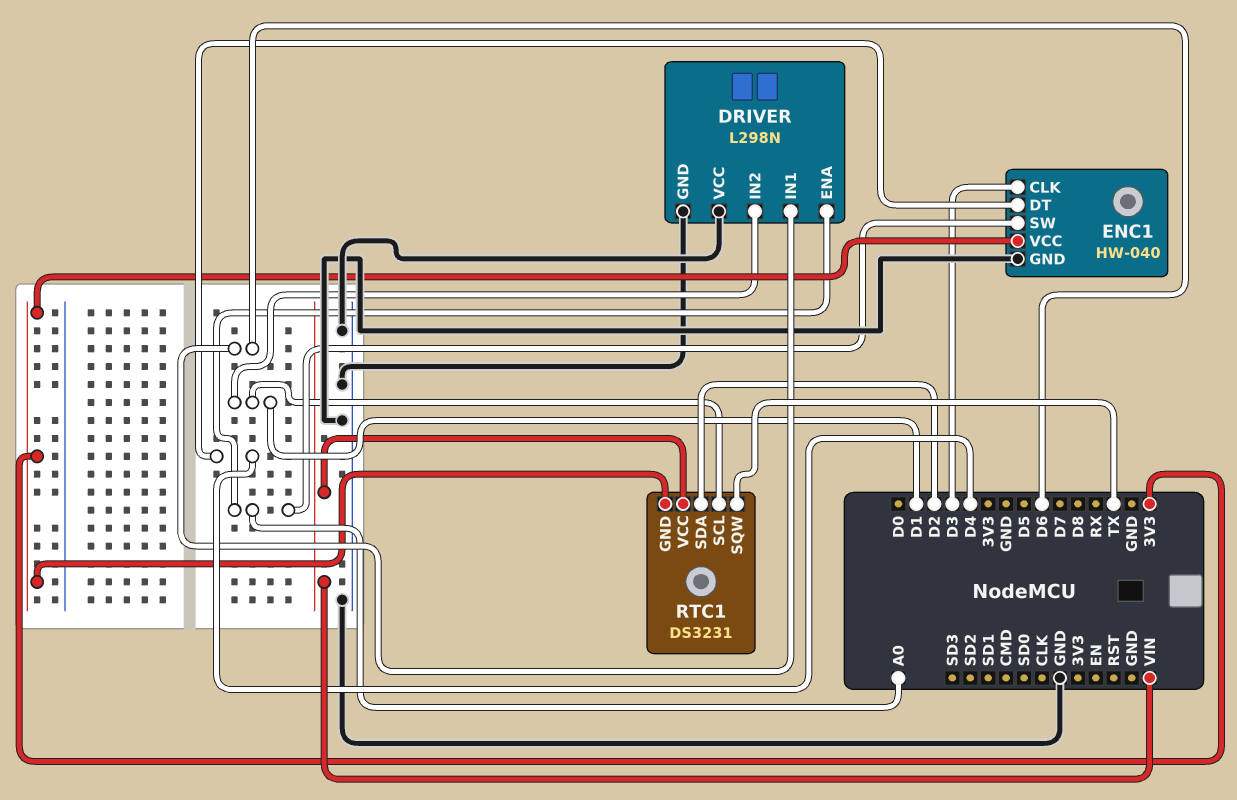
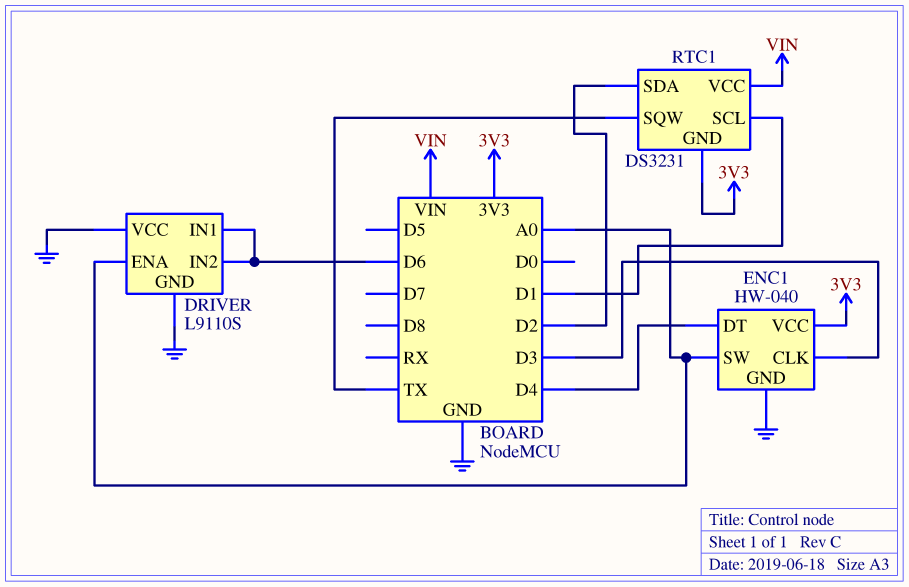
DRIVER: L298N -> L9110S
DRIVER pin IN2: D1 -> D6

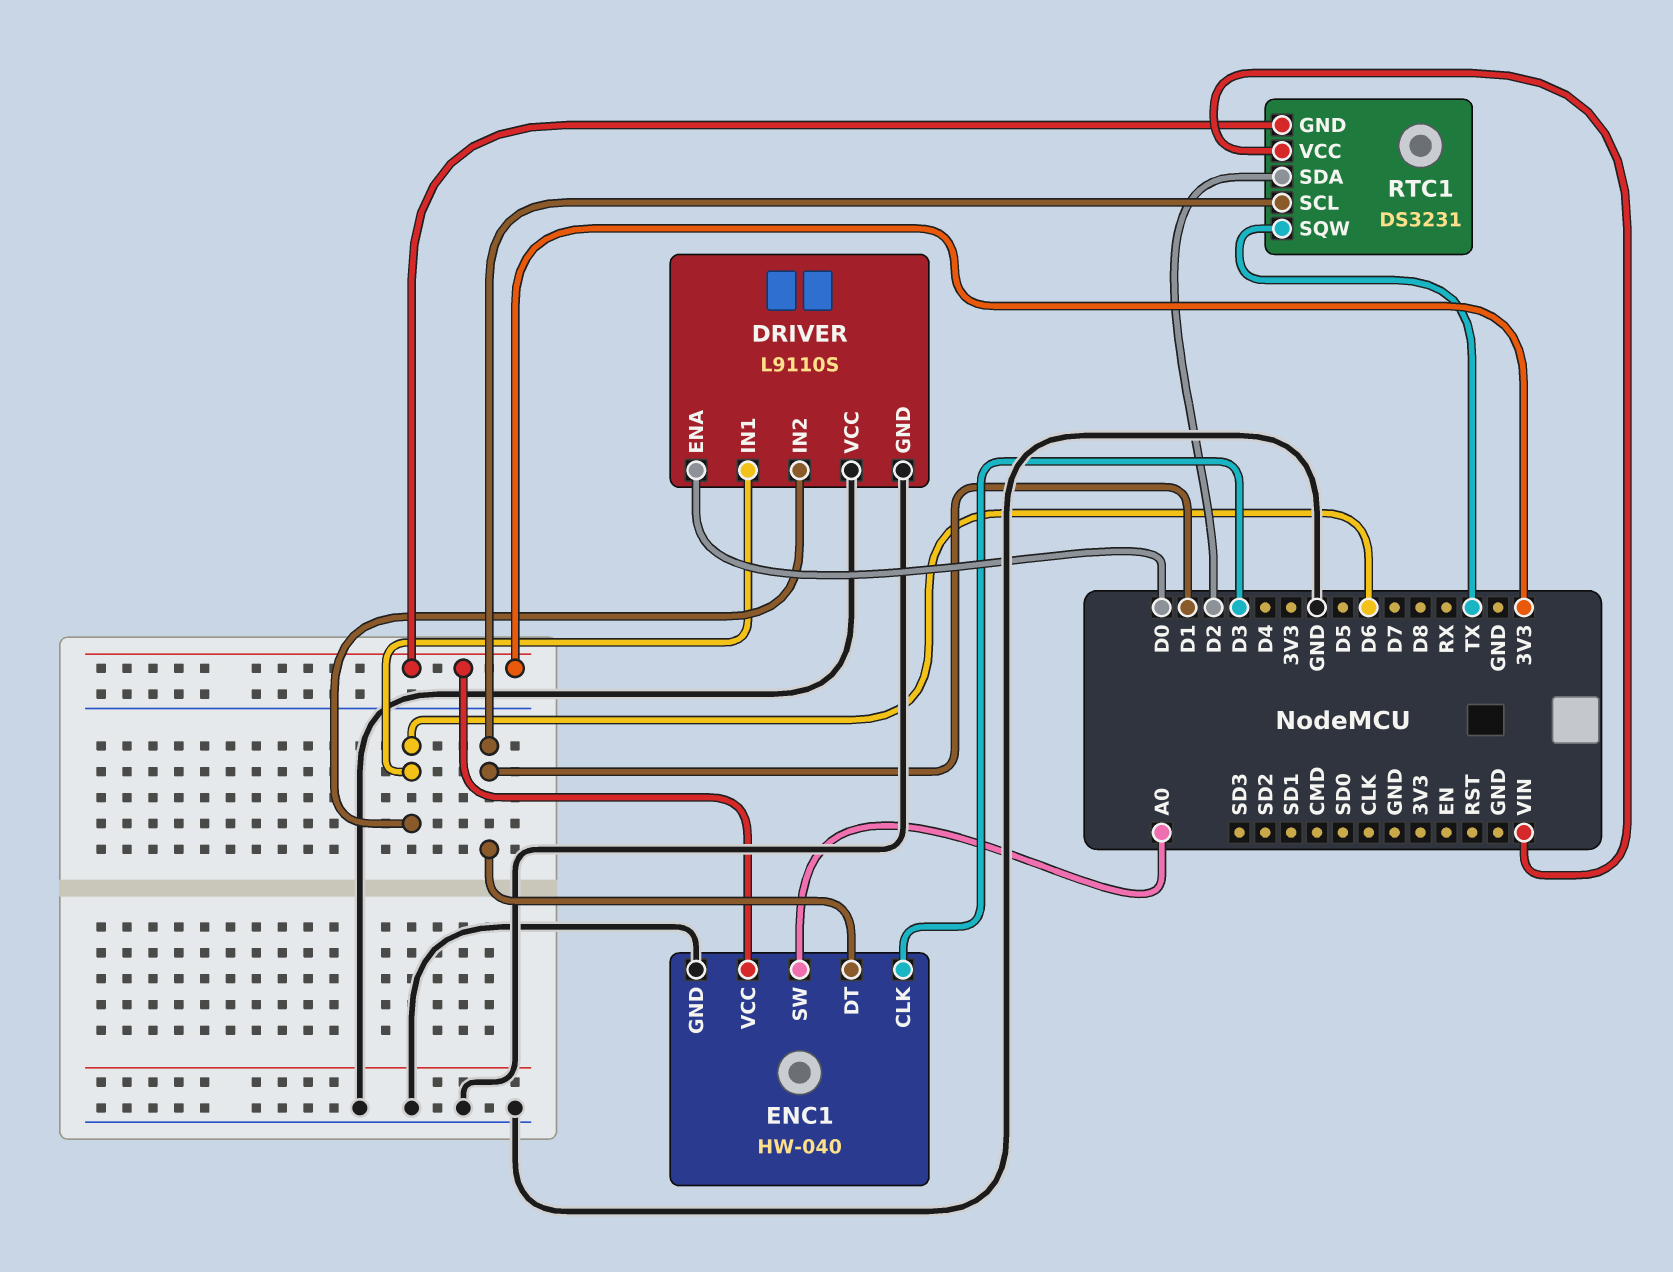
DRIVER pin ENA: A0 -> D0
ENC1 pin DT: D4 -> D1

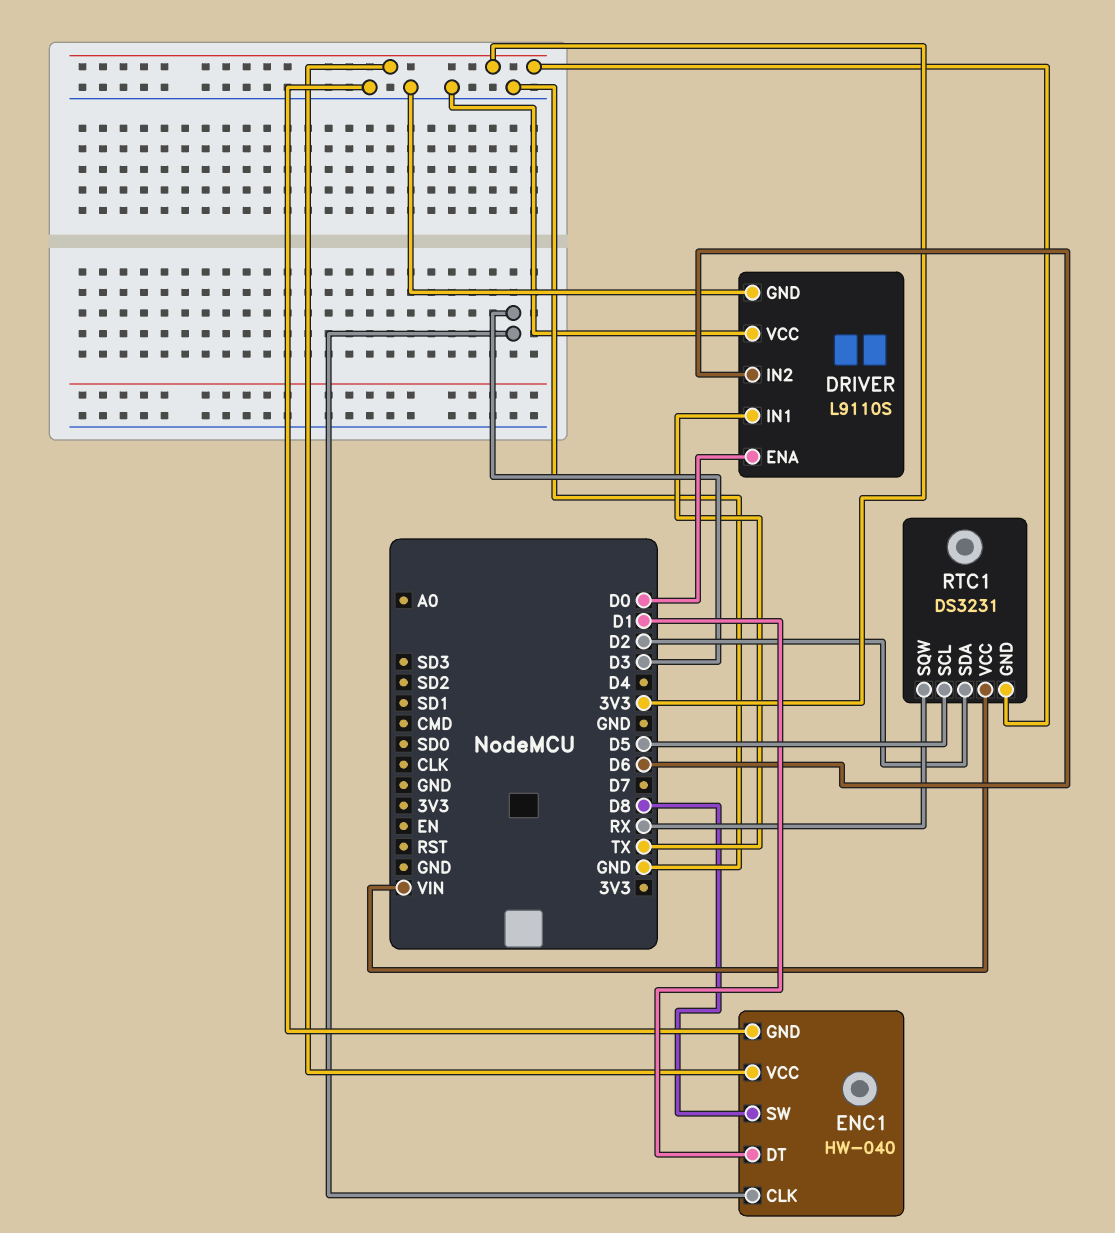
DRIVER pin IN1: D6 -> TX
ENC1 pin SW: A0 -> D8
RTC1 pin SCL: D1 -> D5
RTC1 pin SQW: TX -> RX

